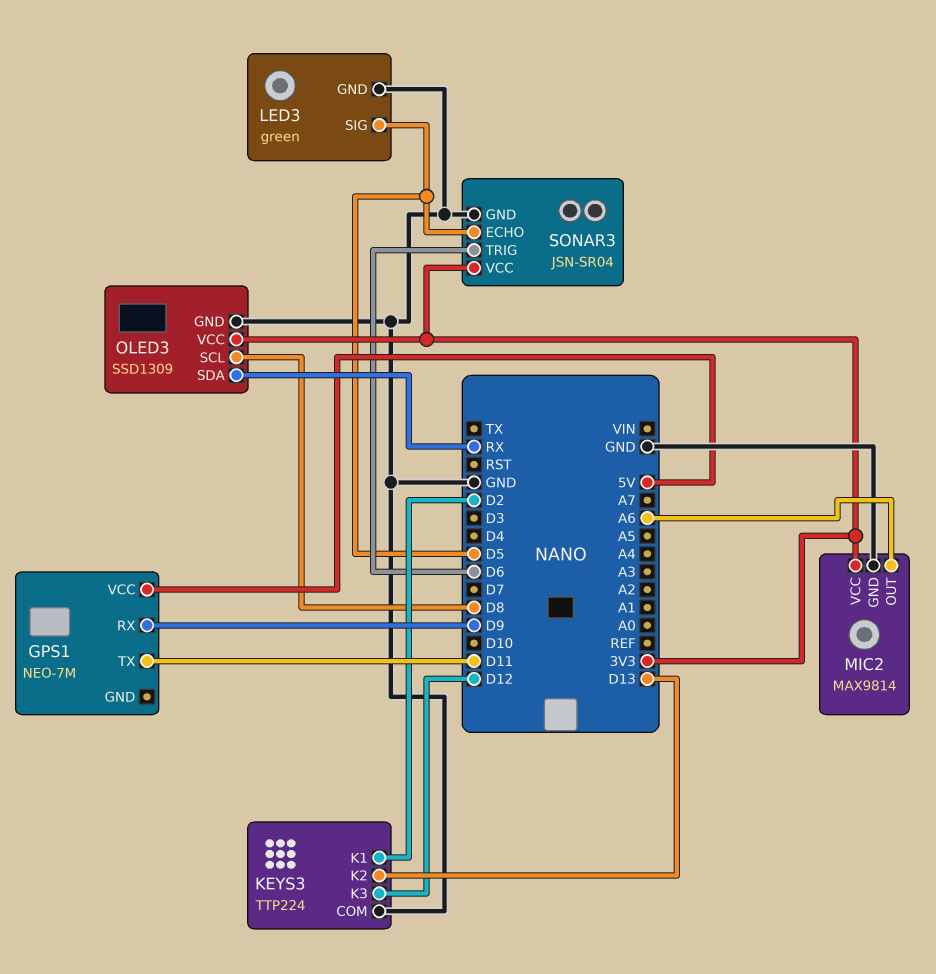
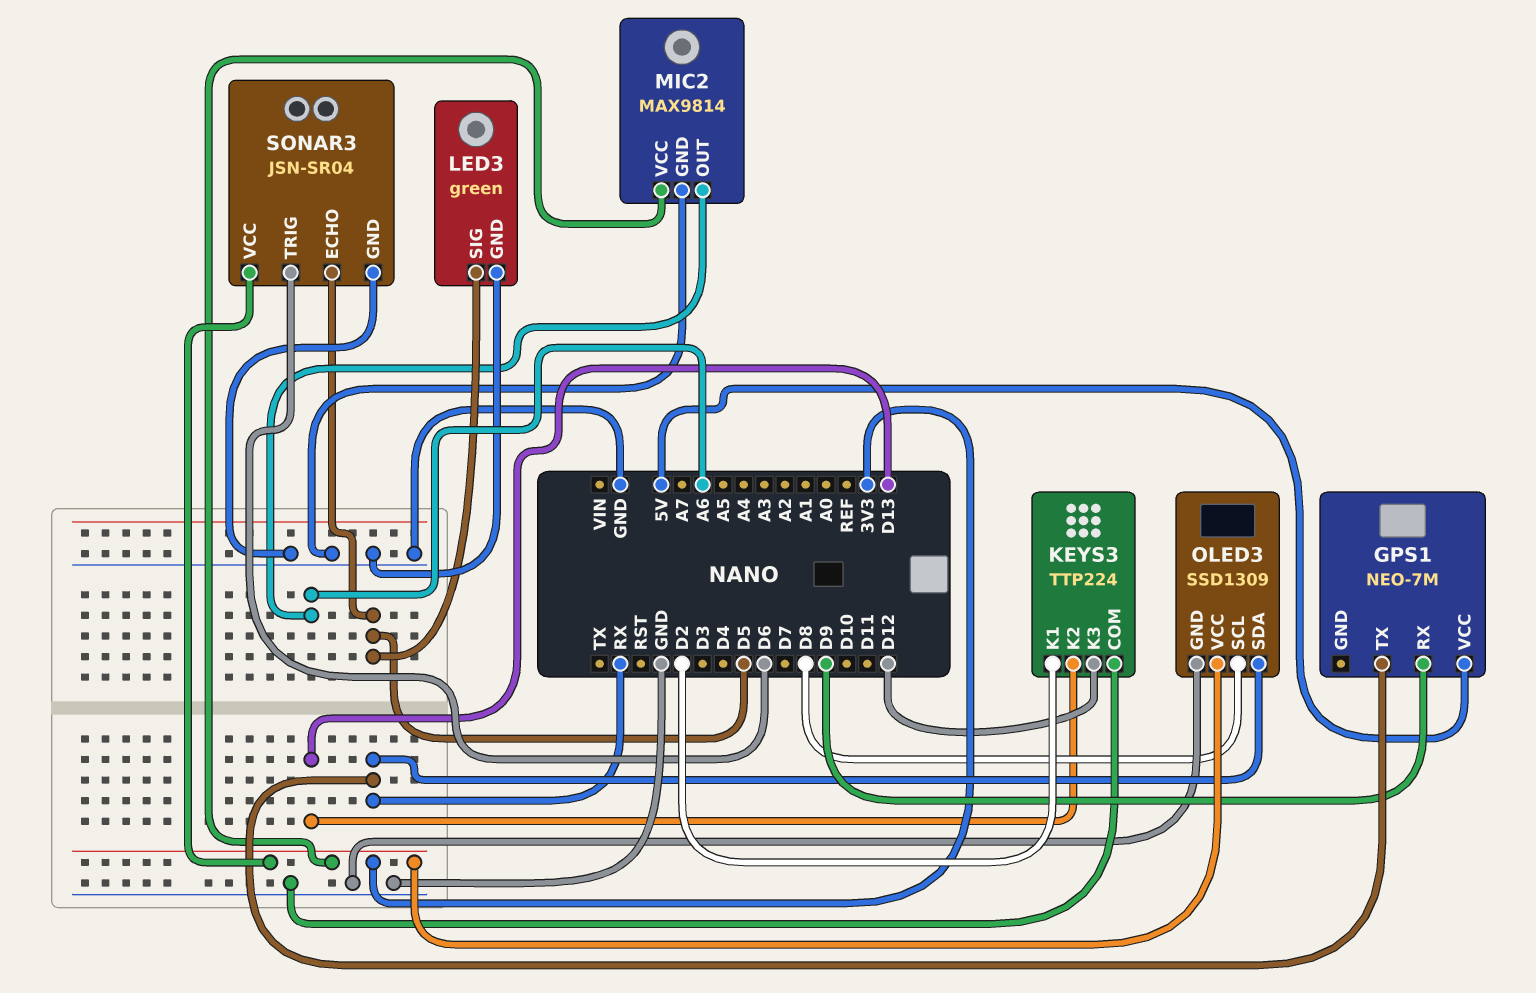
GPS1 pin TX: D11 -> RX

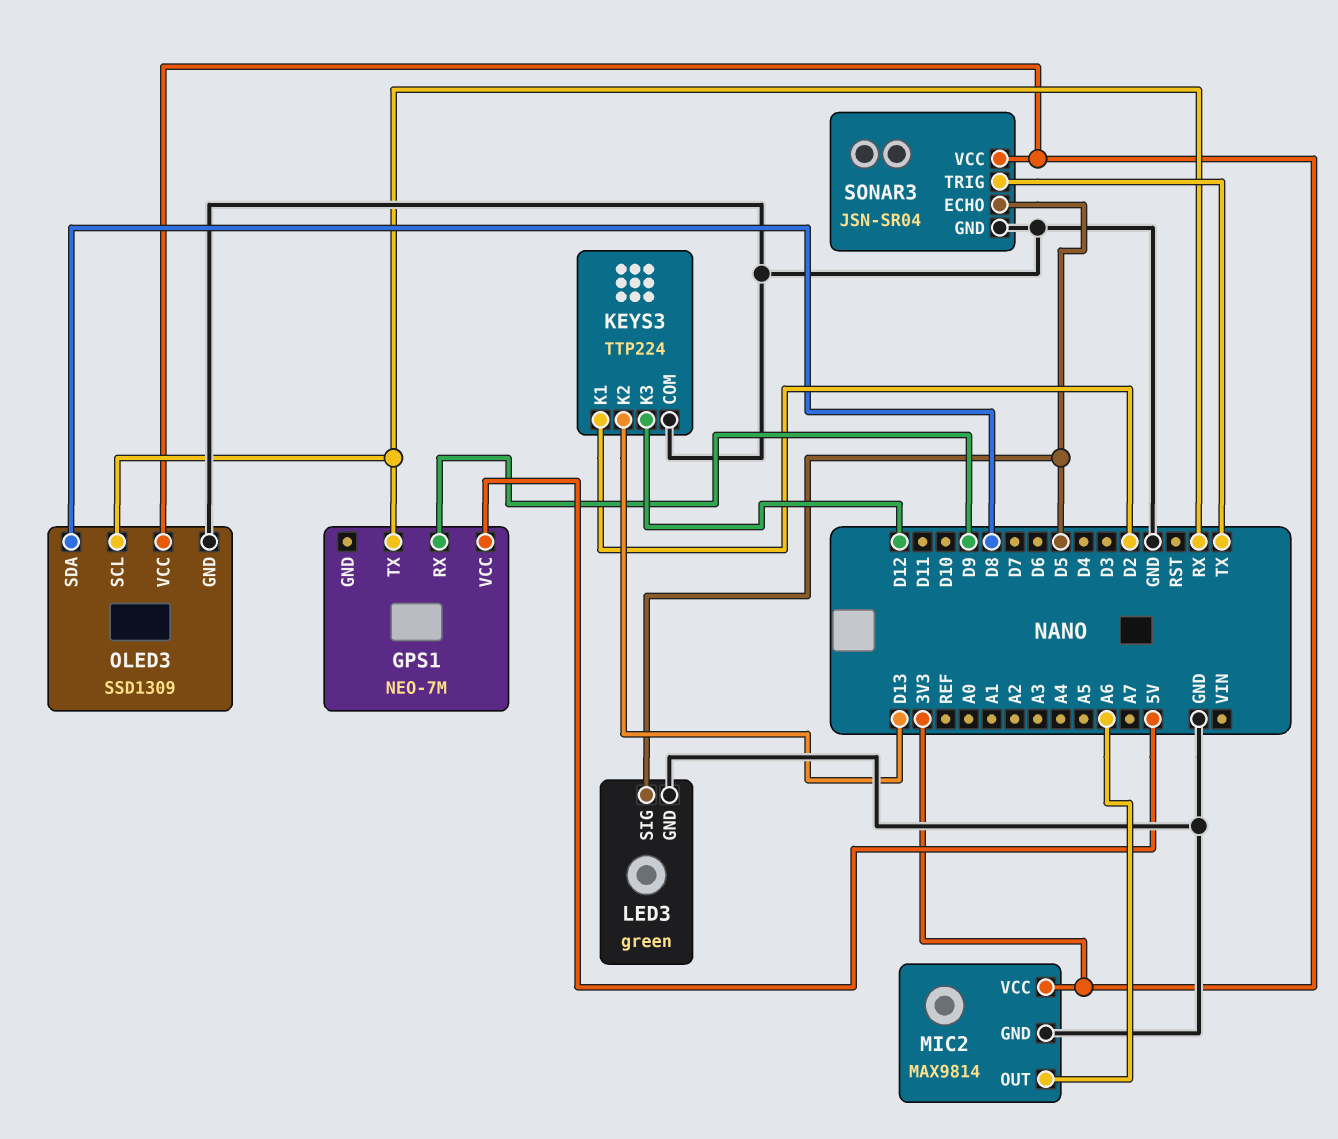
OLED3 pin SCL: D8 -> RX
OLED3 pin SDA: RX -> D8
SONAR3 pin TRIG: D6 -> TX

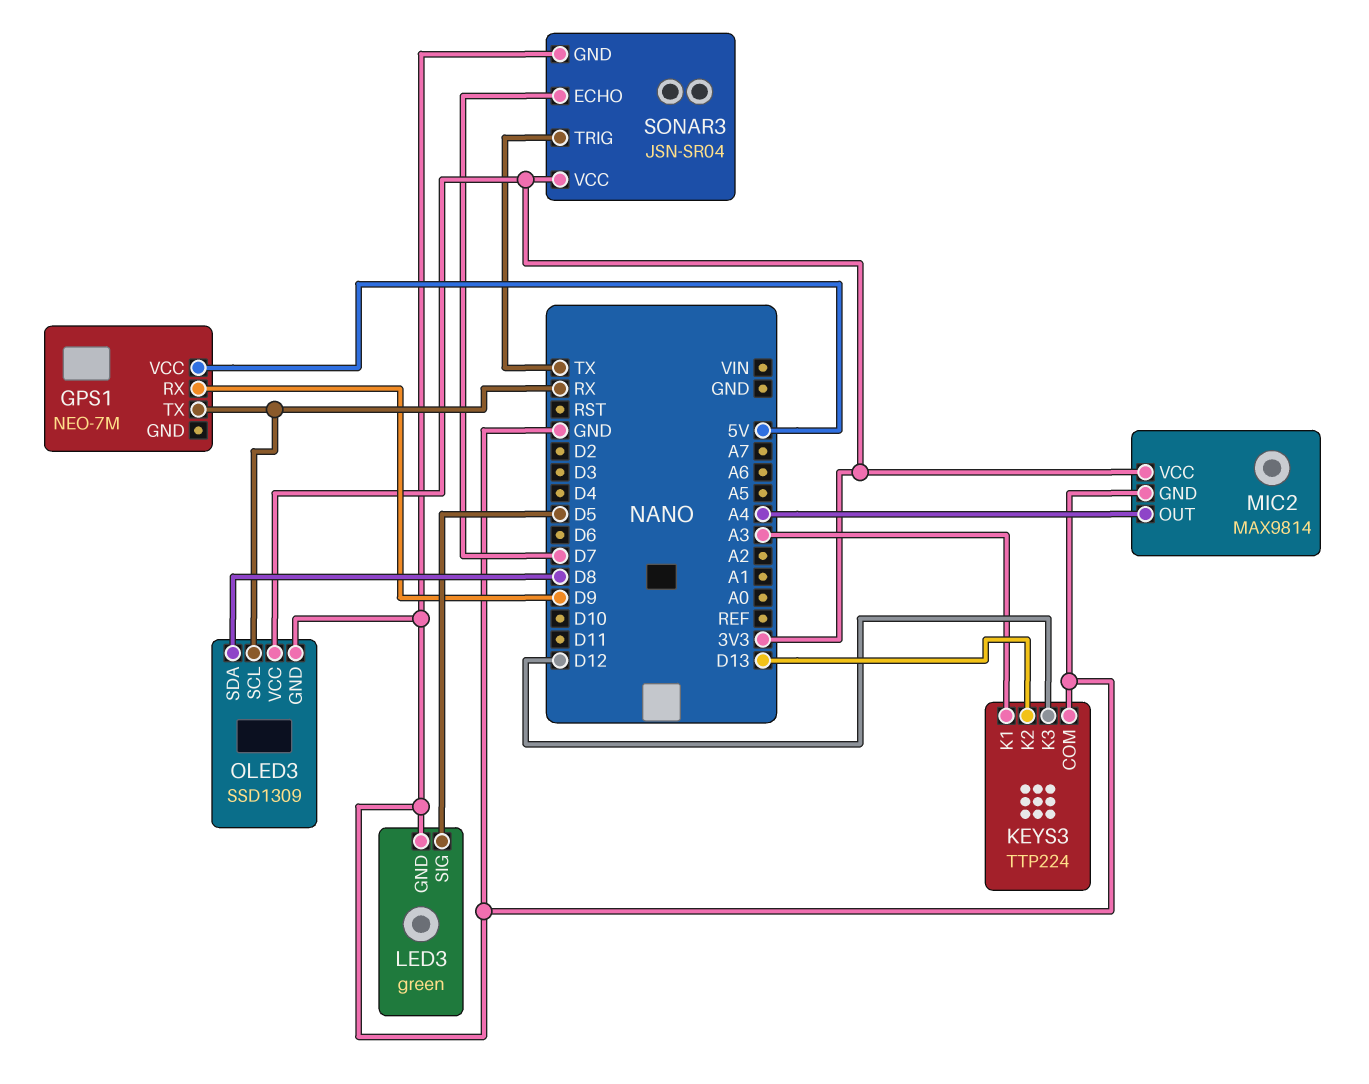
KEYS3 pin K1: D2 -> A3
MIC2 pin OUT: A6 -> A4
SONAR3 pin ECHO: D5 -> D7

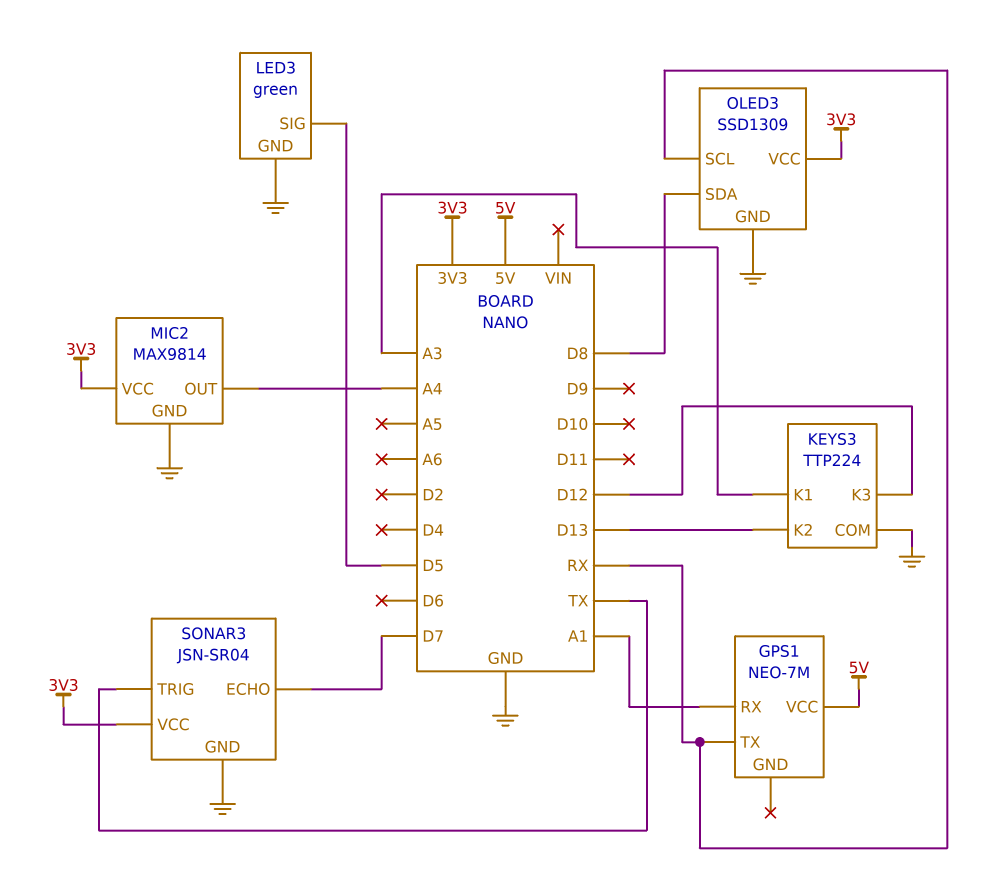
GPS1 pin RX: D9 -> A1

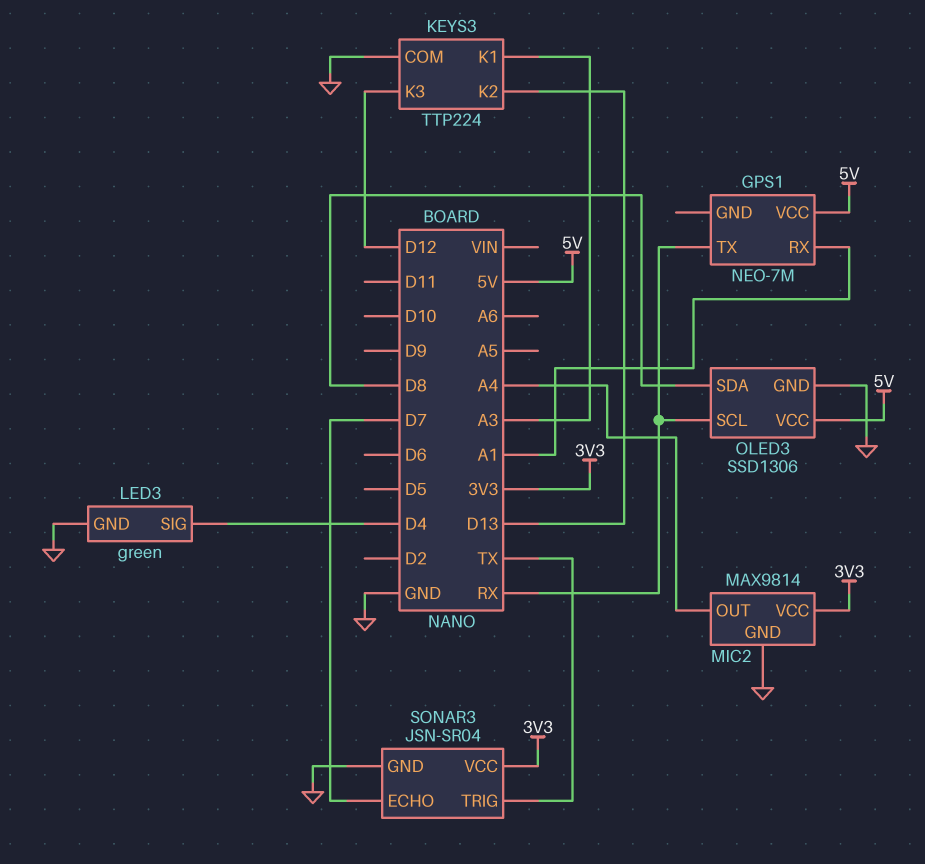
LED3 pin SIG: D5 -> D4
OLED3: SSD1309 -> SSD1306
OLED3 pin VCC: 3V3 -> 5V

